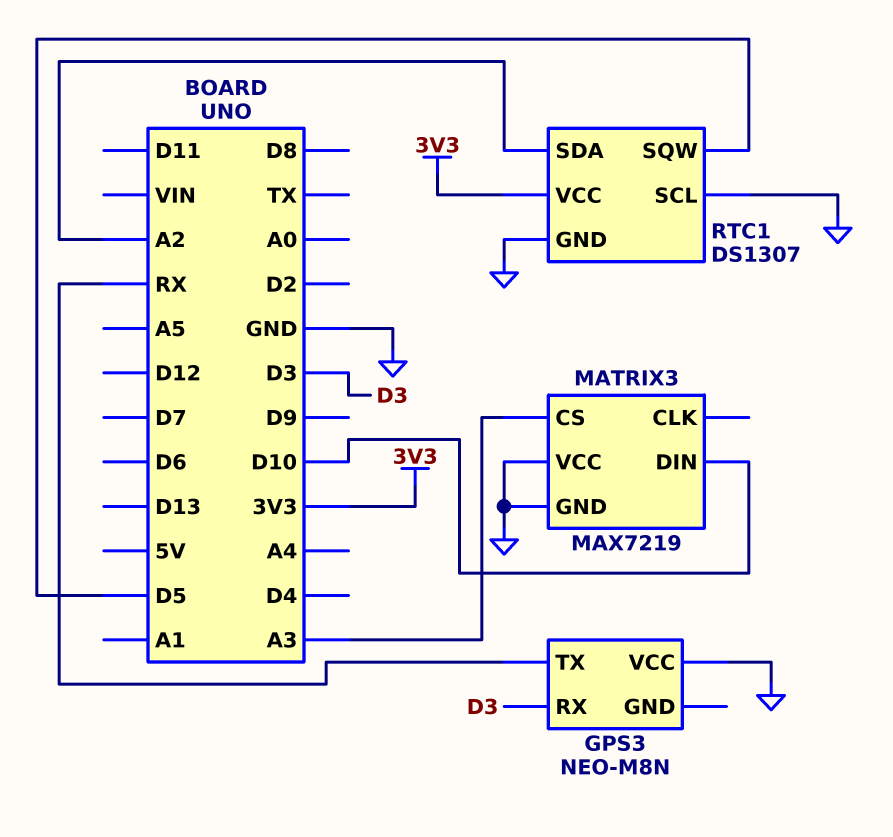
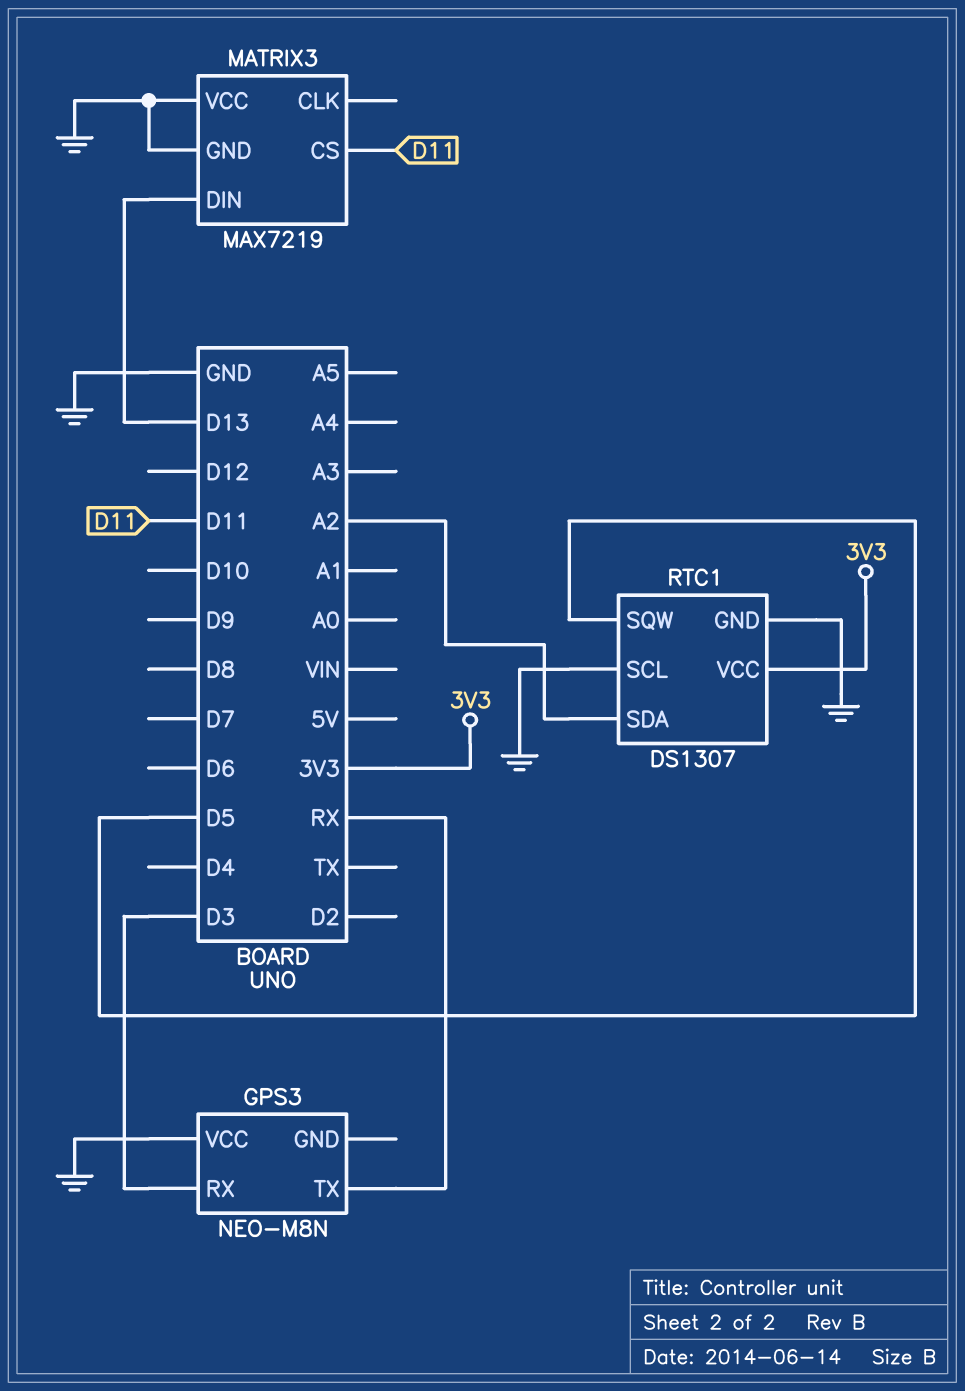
MATRIX3 pin CS: A3 -> D11
MATRIX3 pin DIN: D10 -> D13

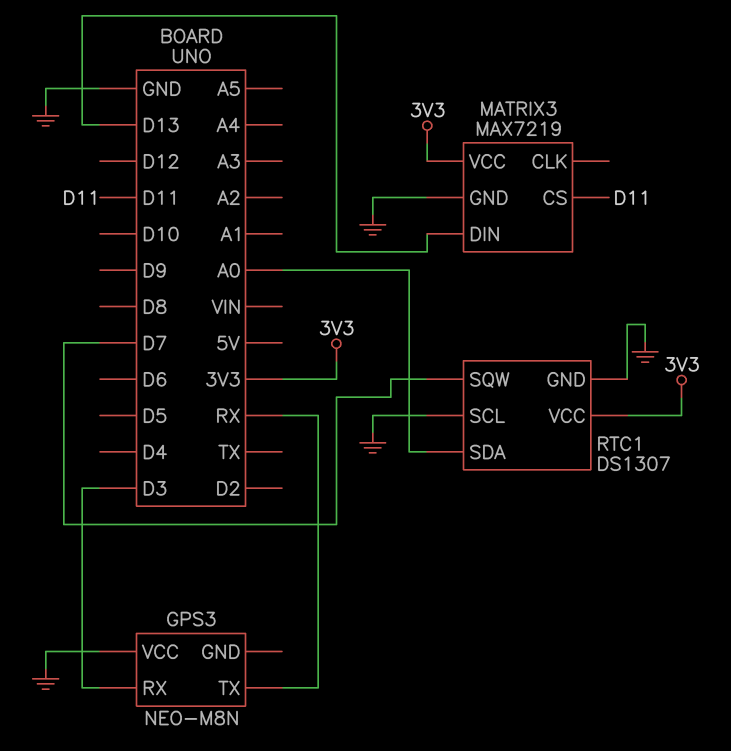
MATRIX3 pin VCC: GND -> 3V3
RTC1 pin SDA: A2 -> A0
RTC1 pin SQW: D5 -> D7

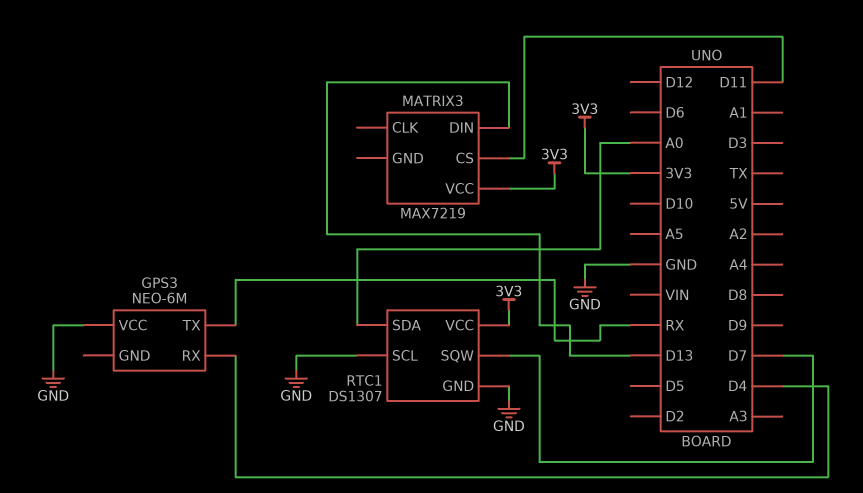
GPS3: NEO-M8N -> NEO-6M
GPS3 pin RX: D3 -> D4
MATRIX3 pin GND: GND -> none

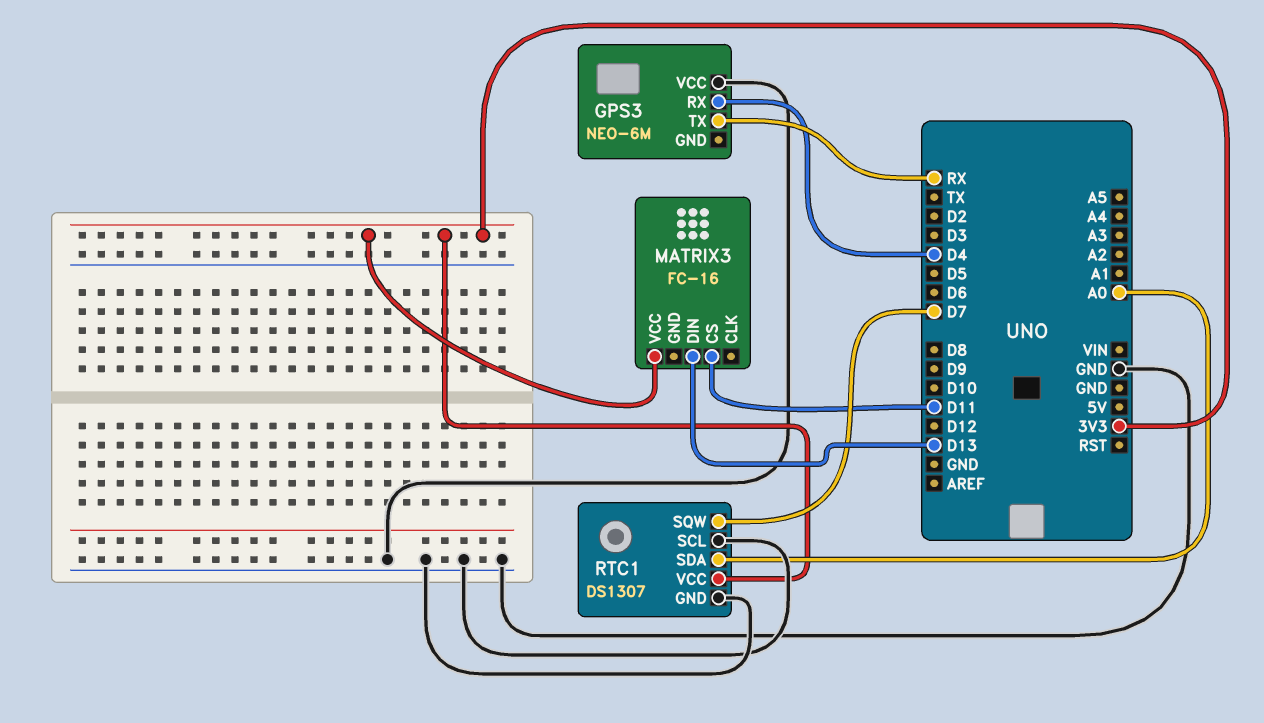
MATRIX3: MAX7219 -> FC-16

